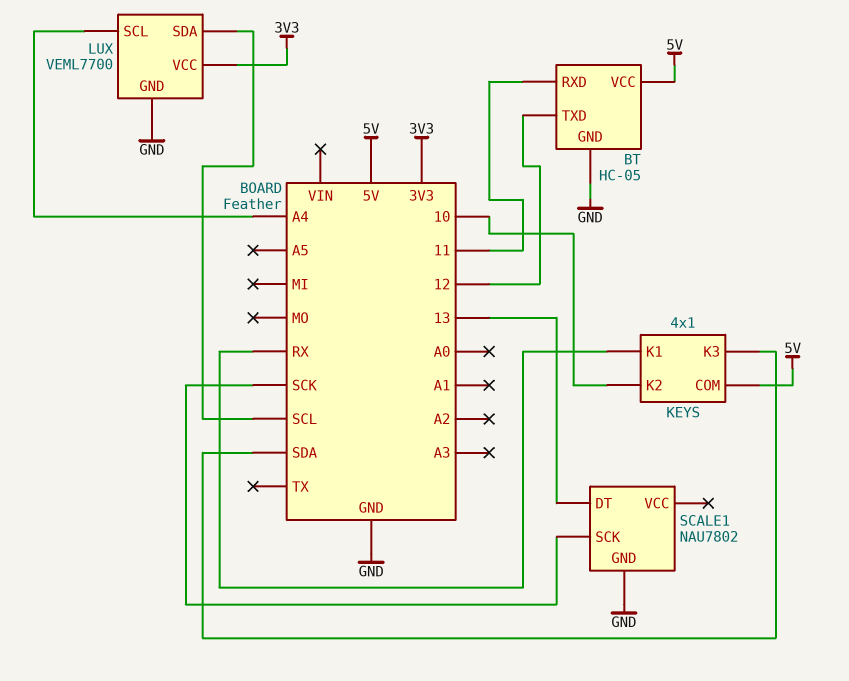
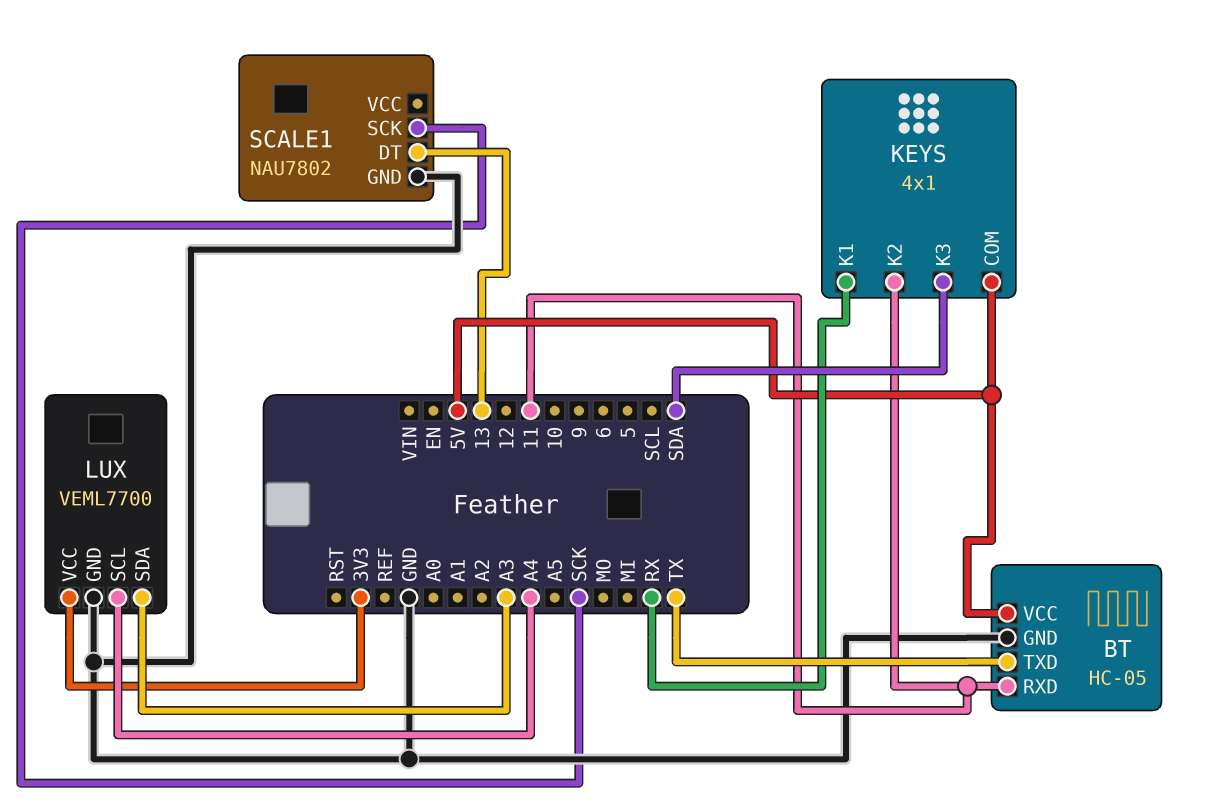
BT pin TXD: 12 -> TX
KEYS pin K2: 10 -> 11
LUX pin SDA: SCL -> A3

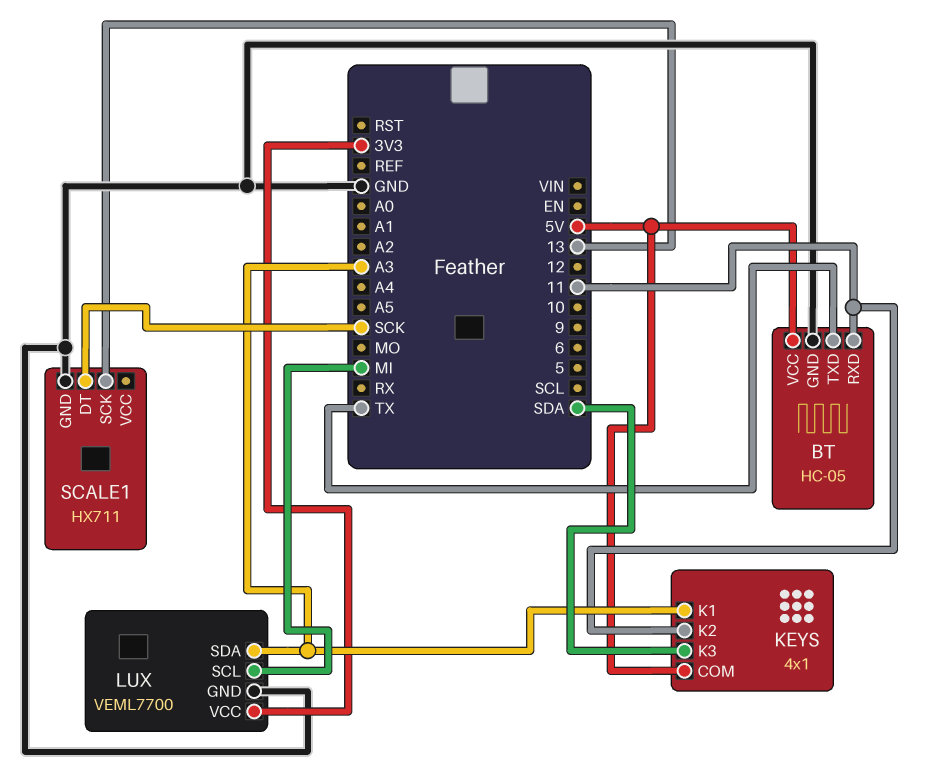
KEYS pin K1: RX -> A3
LUX pin SCL: A4 -> MI
SCALE1: NAU7802 -> HX711
SCALE1 pin DT: 13 -> SCK
SCALE1 pin SCK: SCK -> 13

